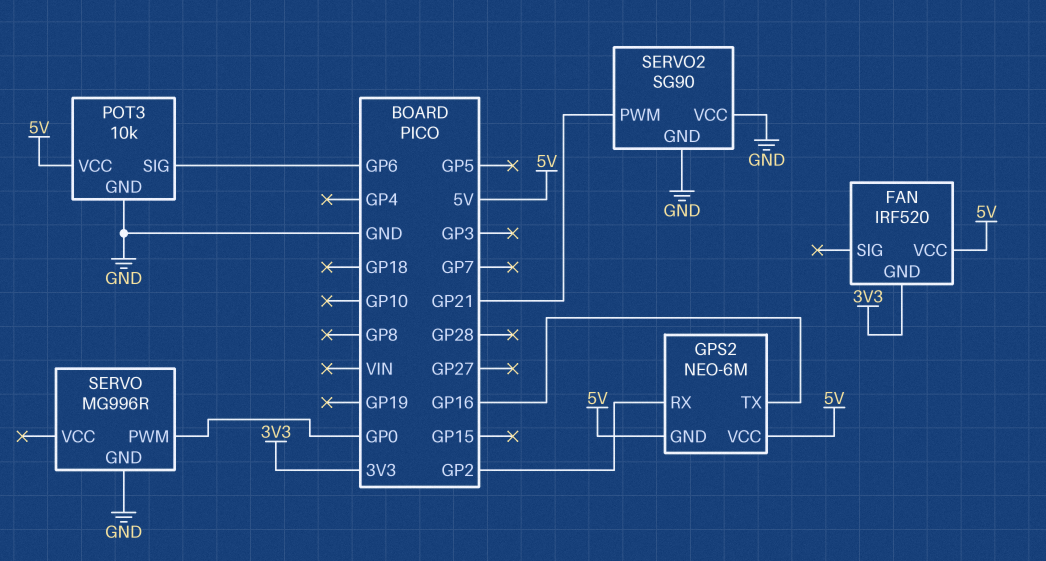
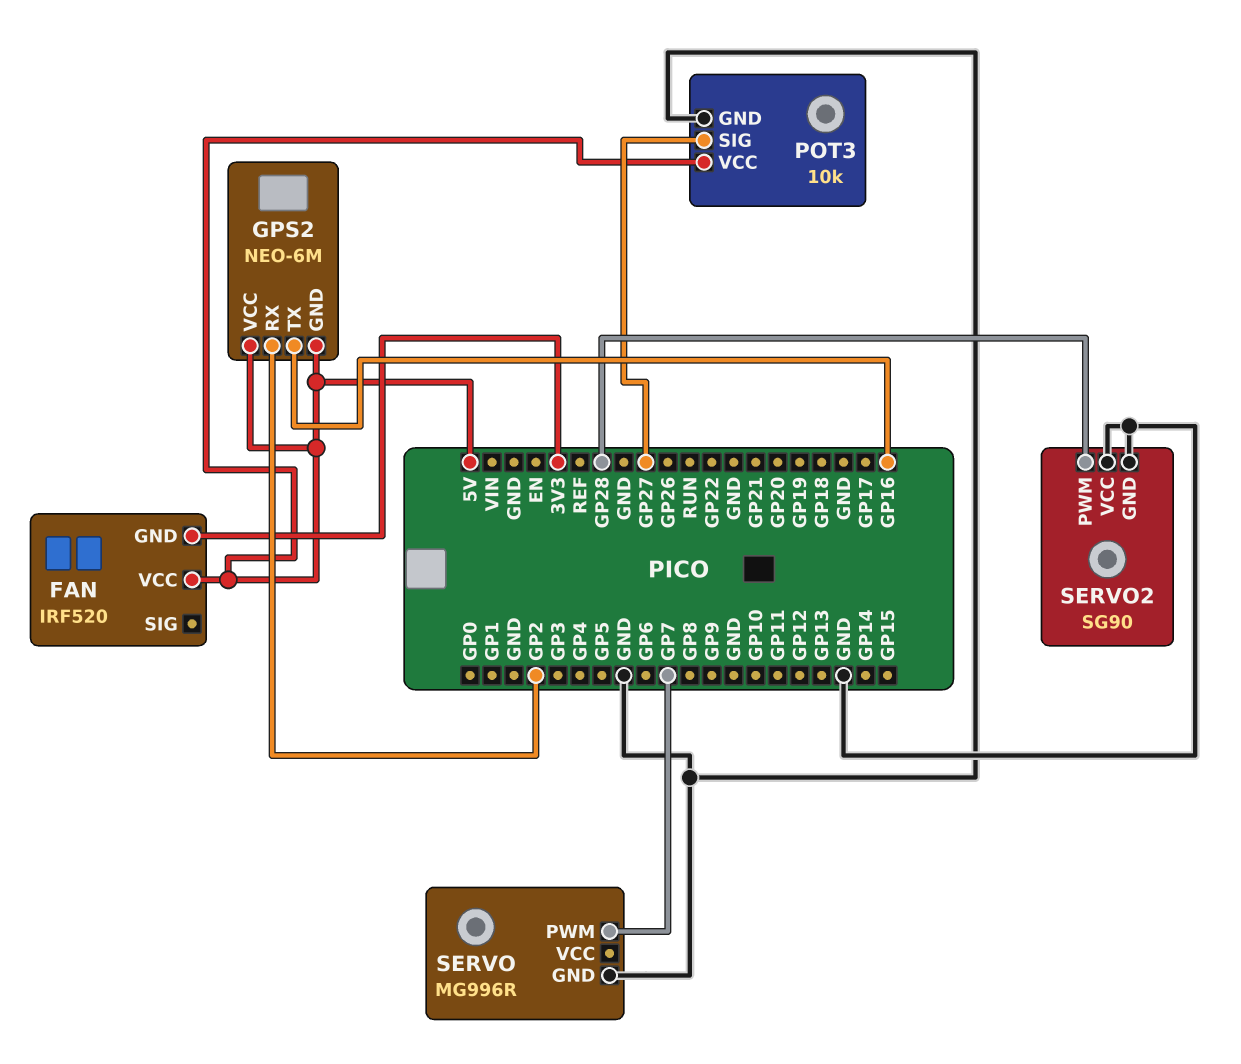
POT3 pin SIG: GP6 -> GP27
SERVO pin PWM: GP0 -> GP7
SERVO2 pin PWM: GP21 -> GP28

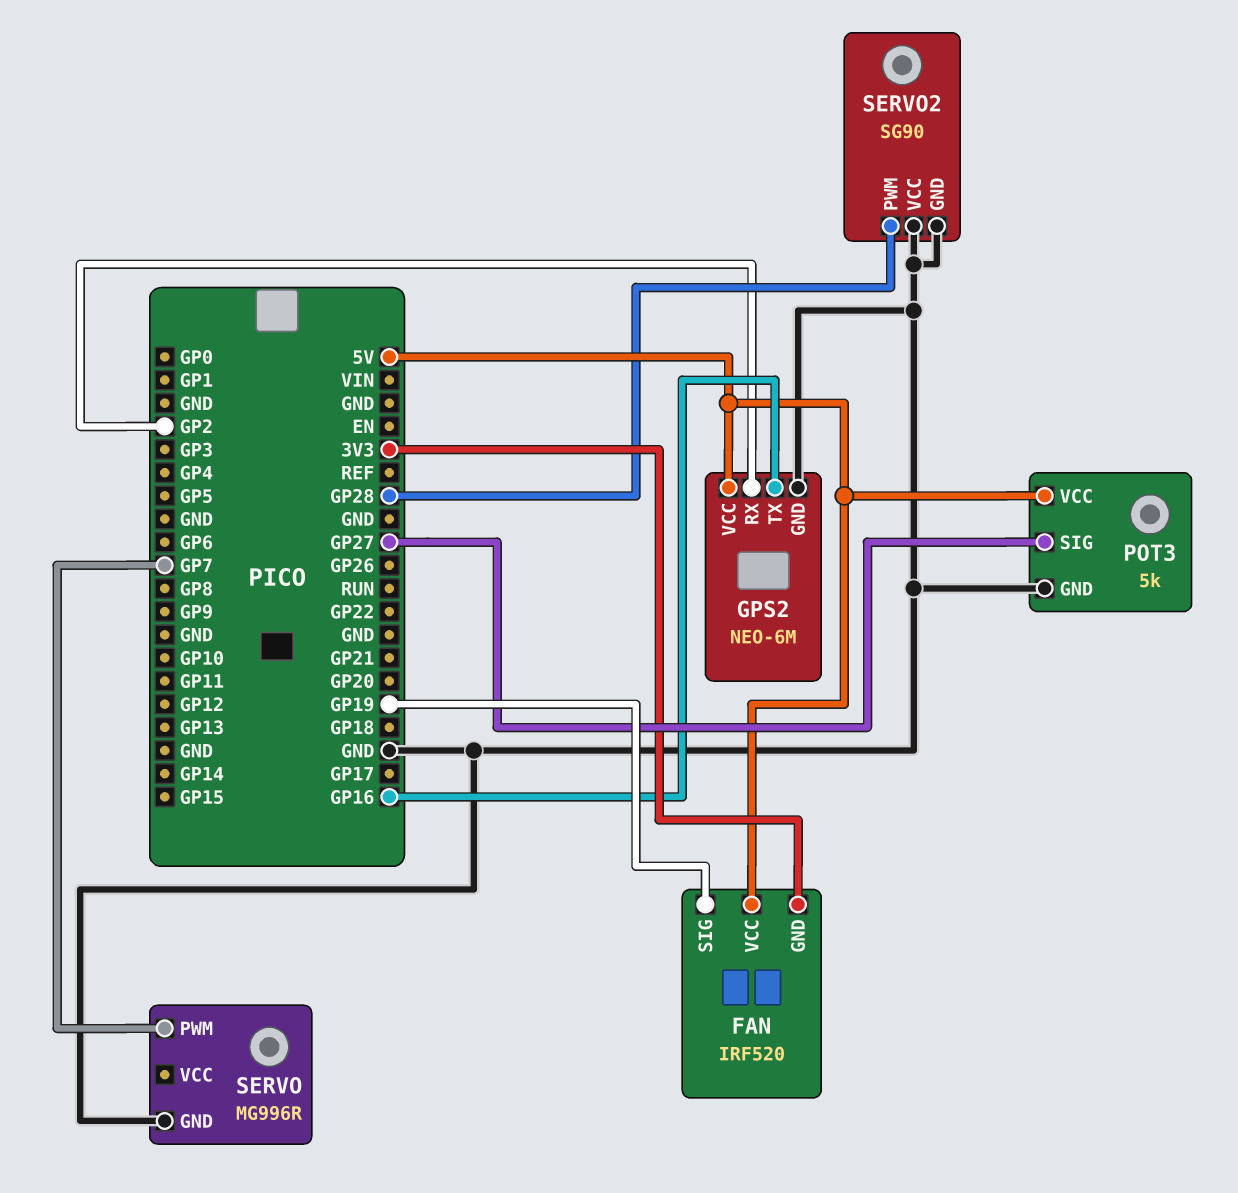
FAN pin SIG: none -> GP19
GPS2 pin GND: 5V -> GND
POT3: 10k -> 5k

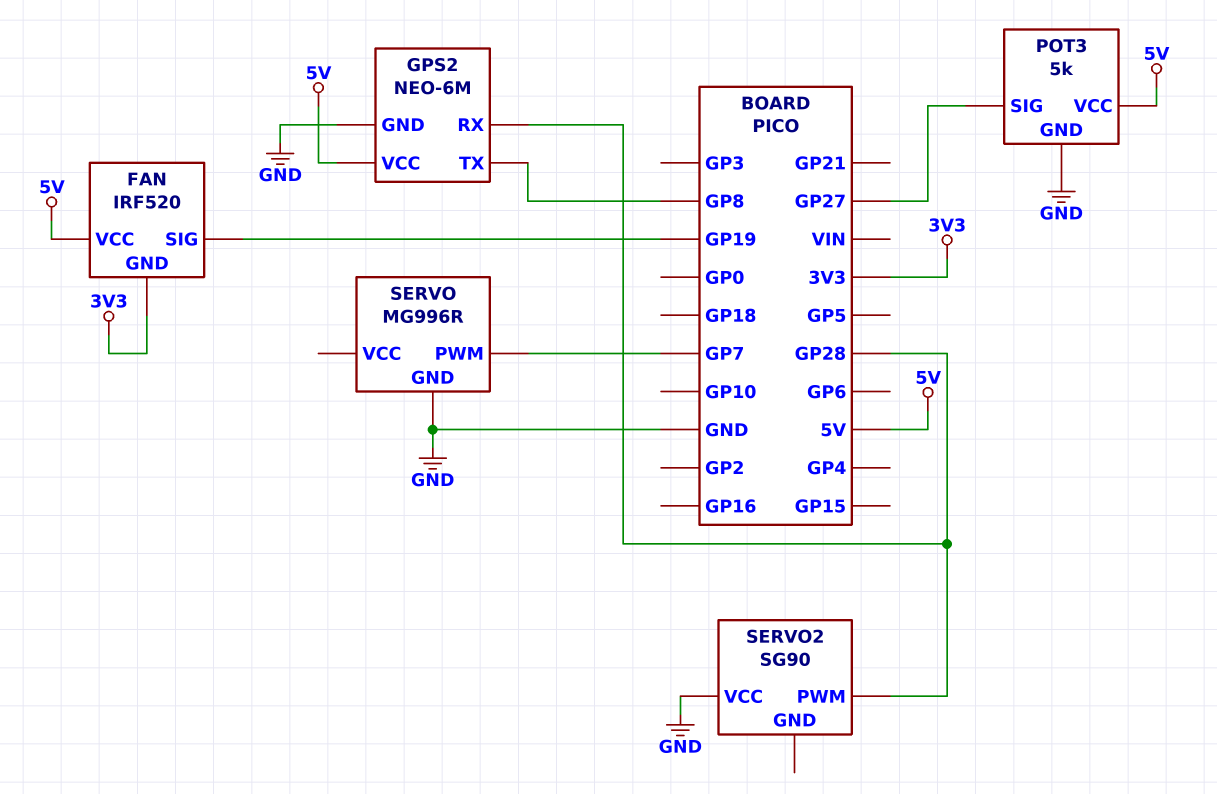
GPS2 pin RX: GP2 -> GP28
GPS2 pin TX: GP16 -> GP8
SERVO2 pin GND: GND -> none

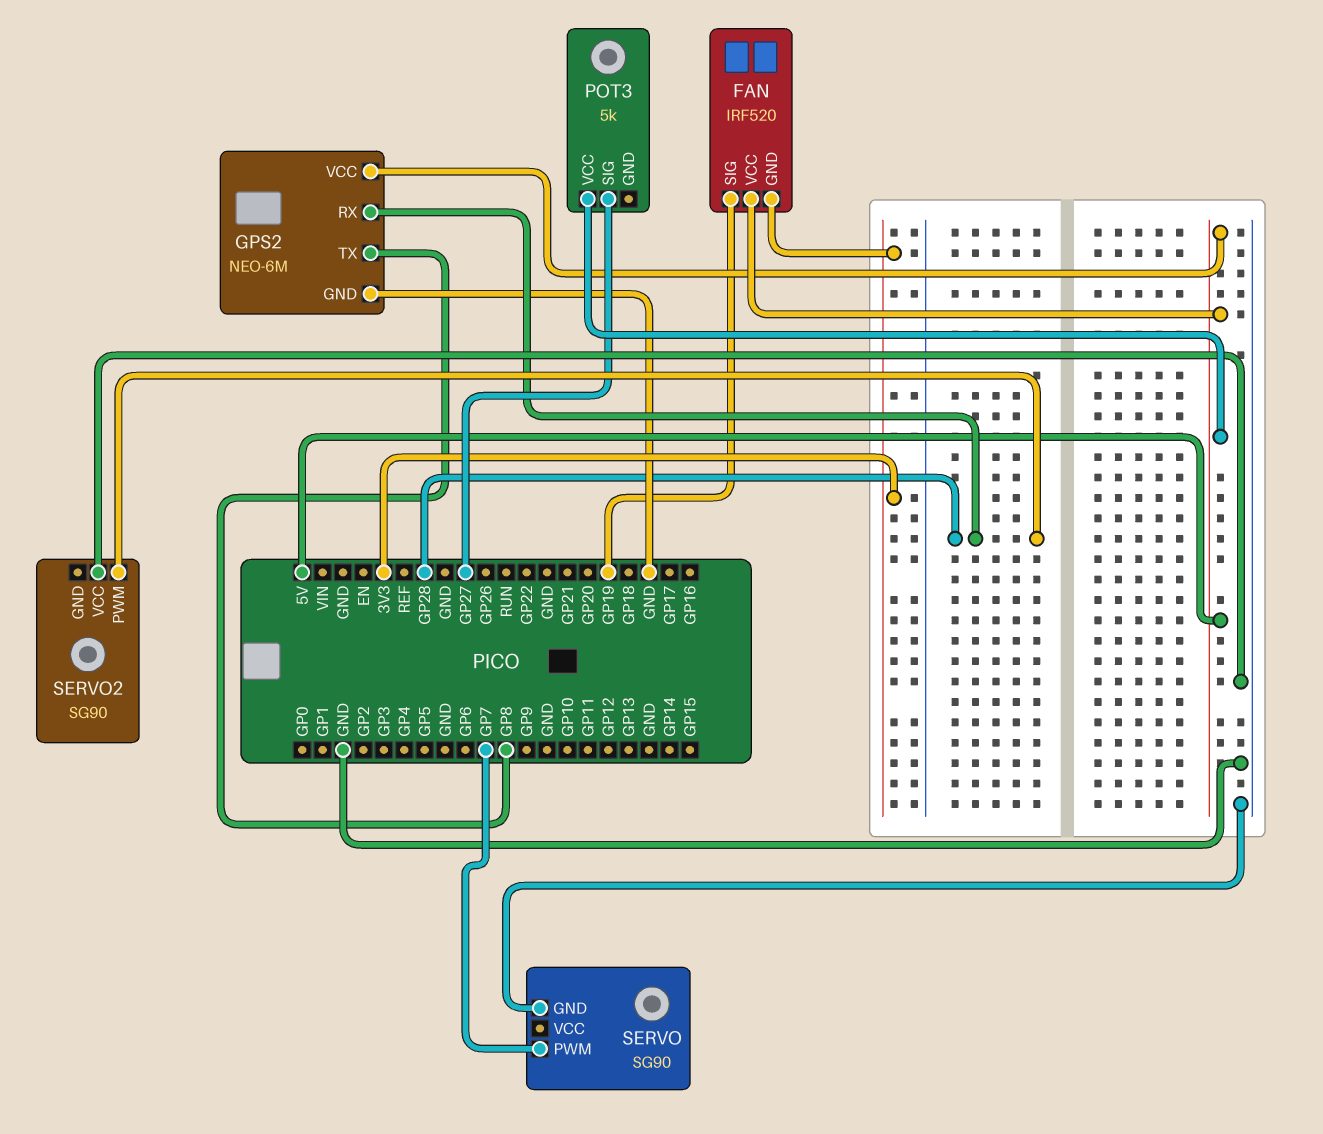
POT3 pin GND: GND -> none
SERVO: MG996R -> SG90

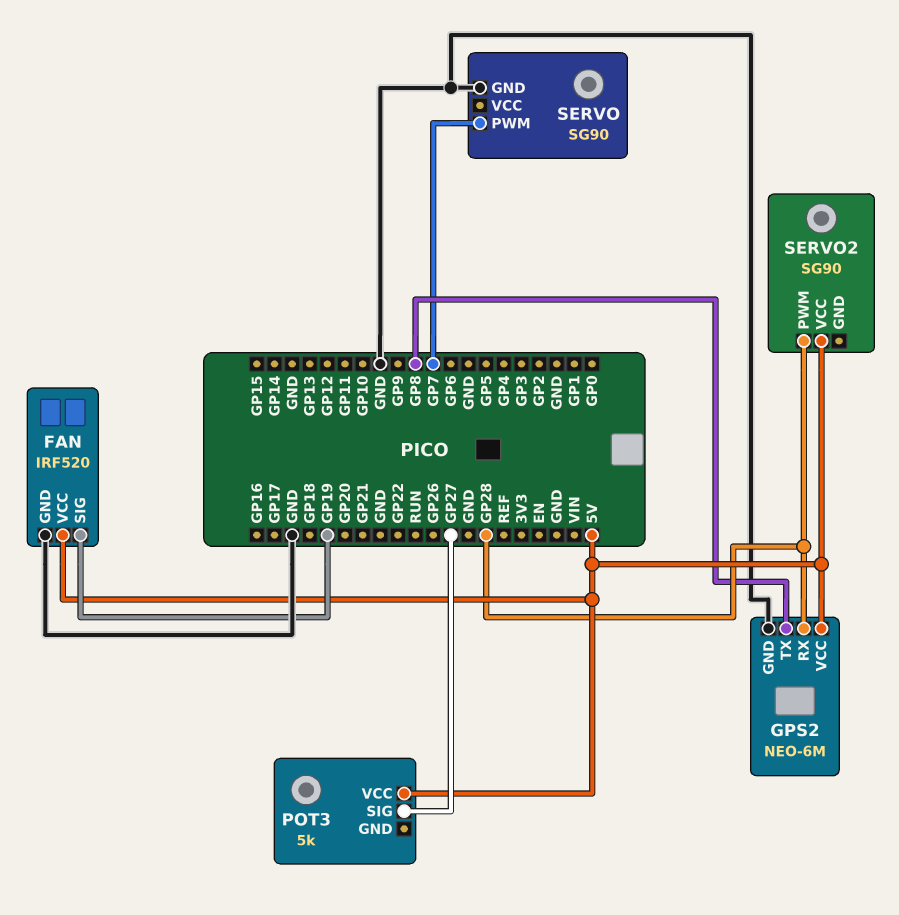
FAN pin GND: 3V3 -> GND
SERVO2 pin VCC: GND -> 5V

